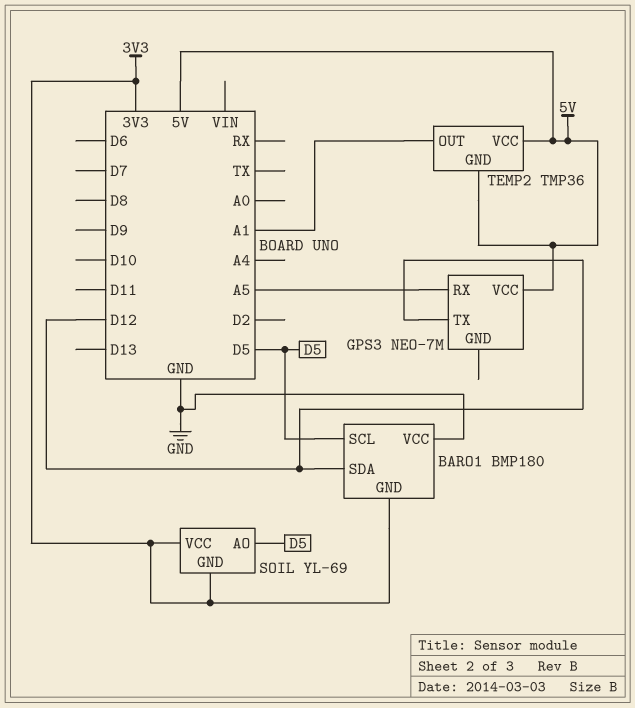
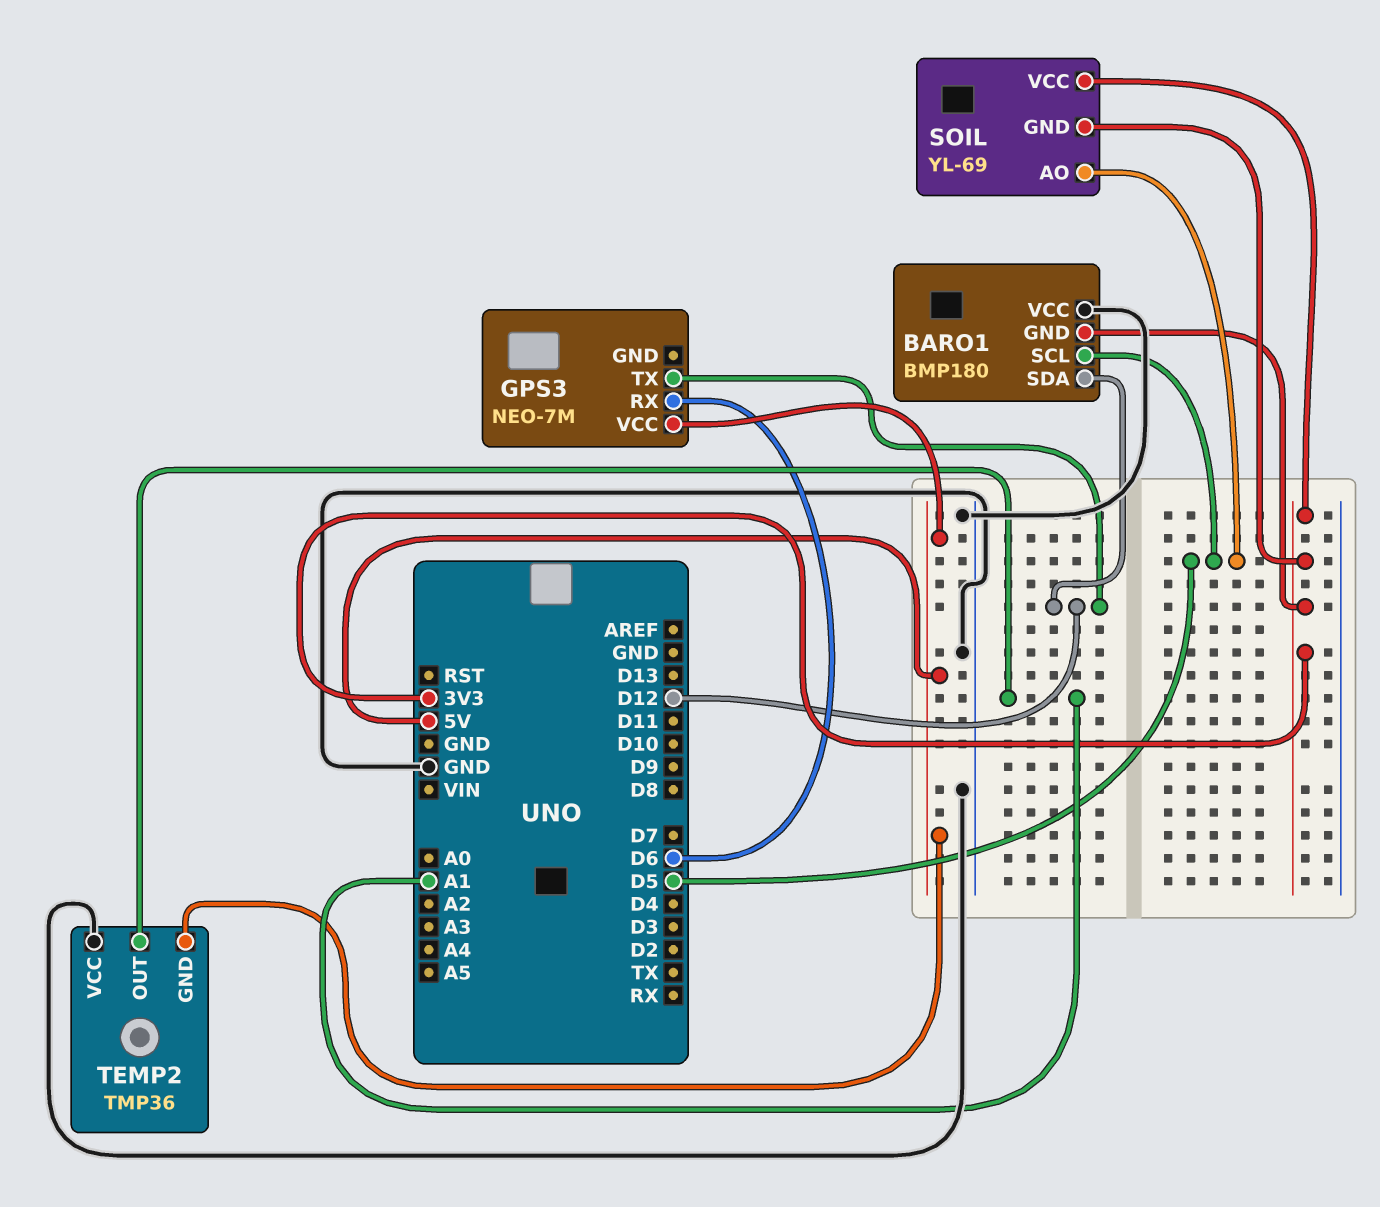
GPS3 pin RX: A5 -> D6
TEMP2 pin VCC: 5V -> GND

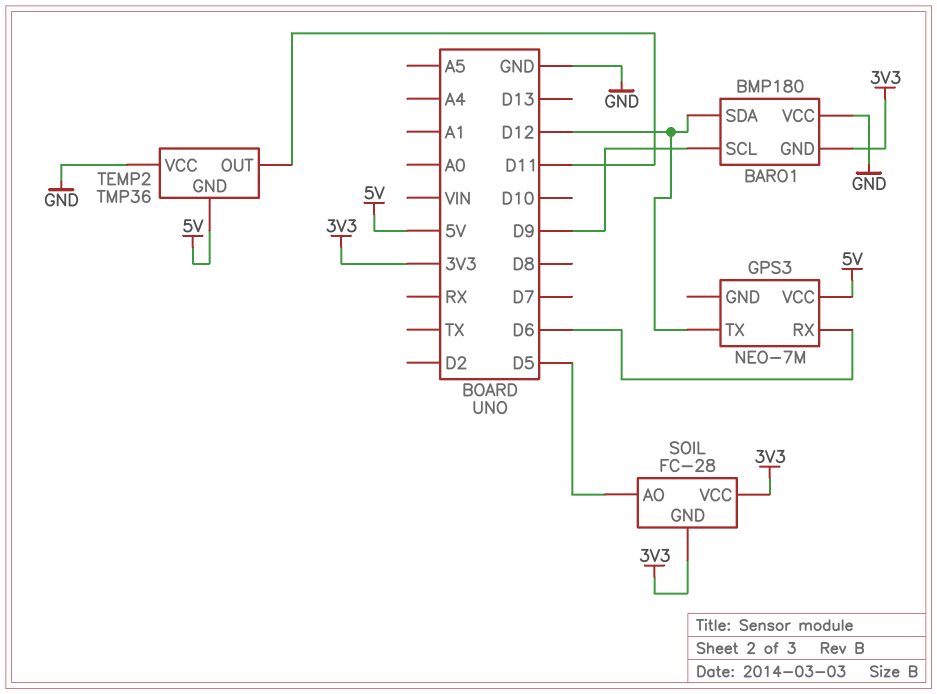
BARO1 pin SCL: D5 -> D9
SOIL: YL-69 -> FC-28
TEMP2 pin OUT: A1 -> D11

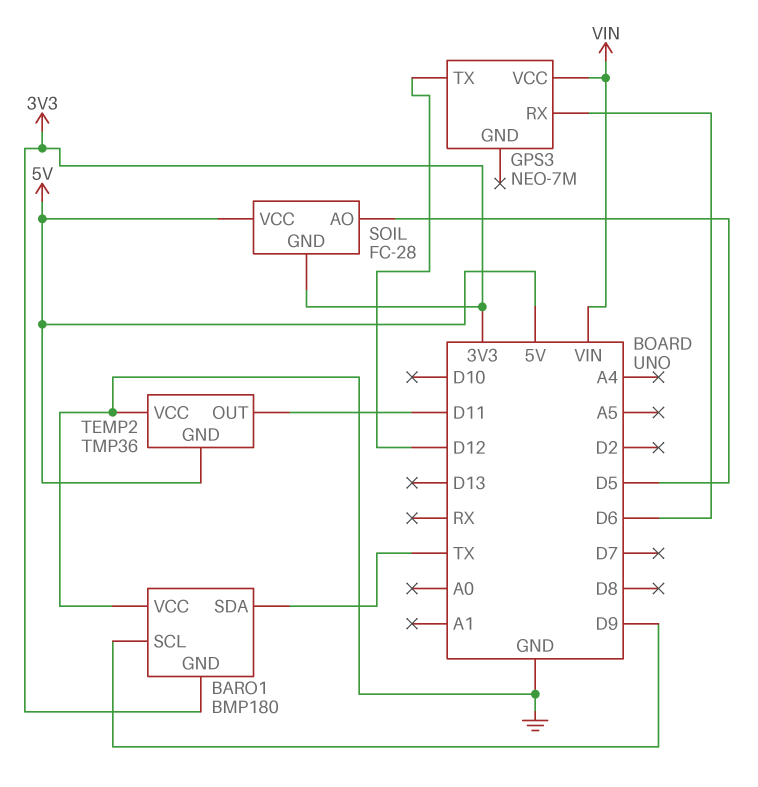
BARO1 pin SDA: D12 -> TX
GPS3 pin VCC: 5V -> VIN
SOIL pin VCC: 3V3 -> 5V

